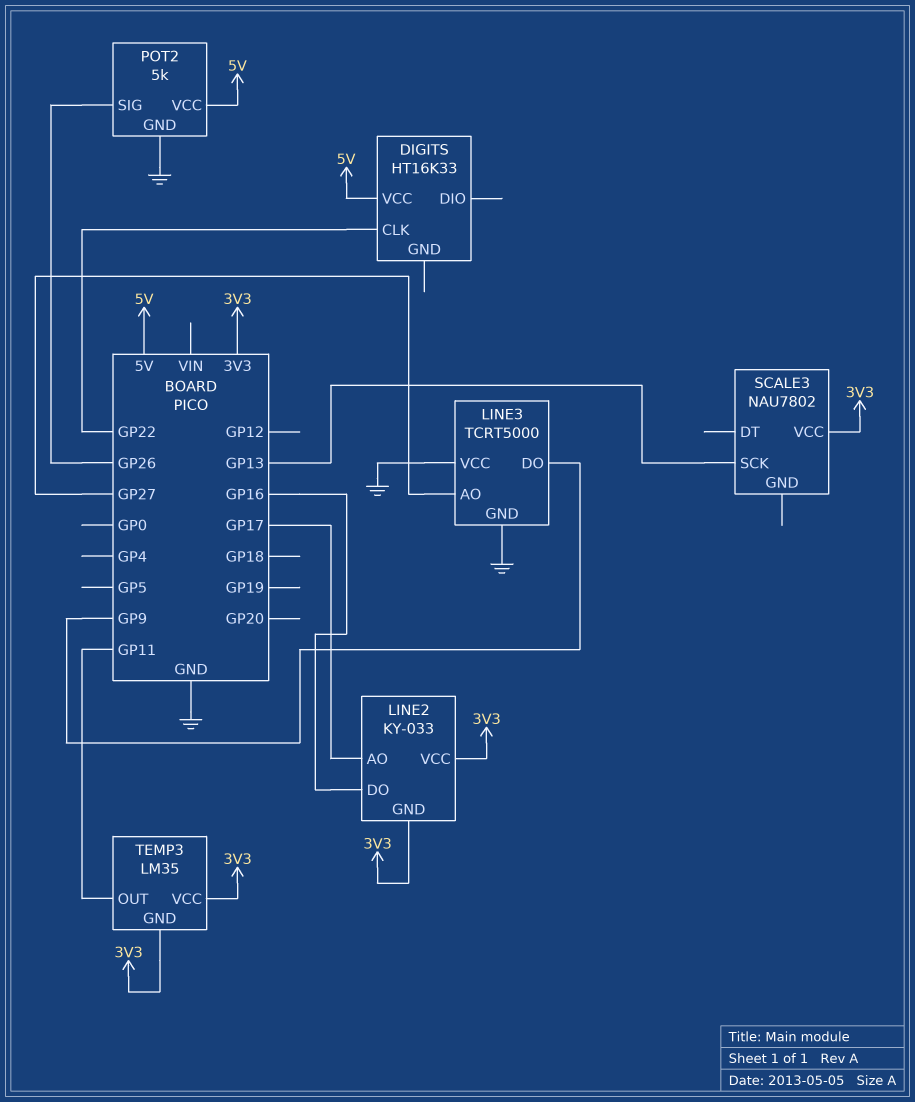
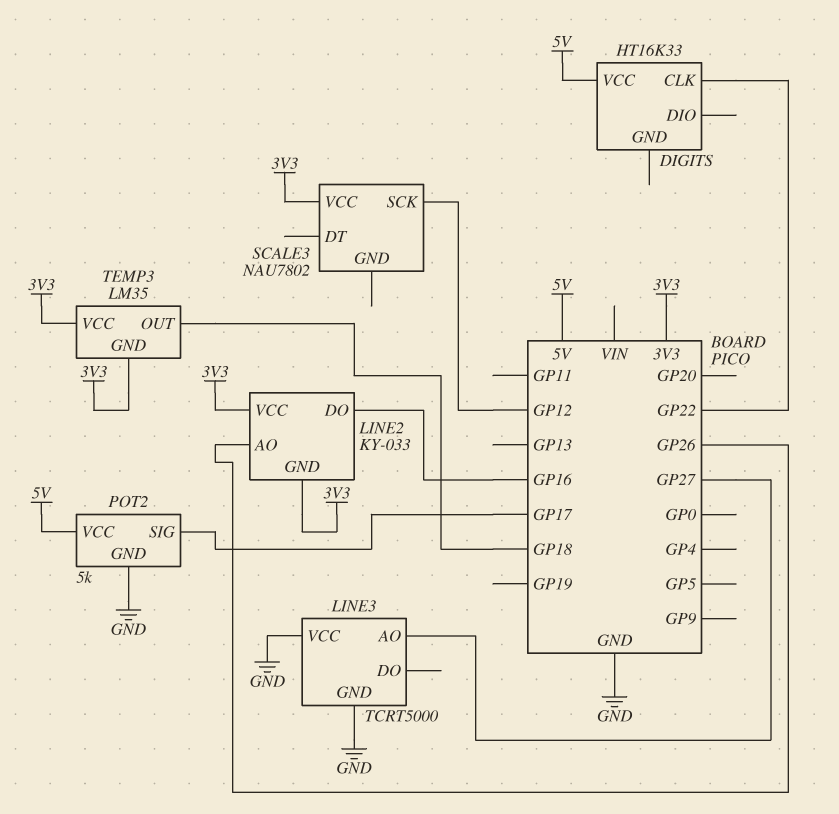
LINE2 pin AO: GP17 -> GP26
LINE3 pin DO: GP9 -> none
POT2 pin SIG: GP26 -> GP17
SCALE3 pin SCK: GP13 -> GP12
TEMP3 pin OUT: GP11 -> GP18

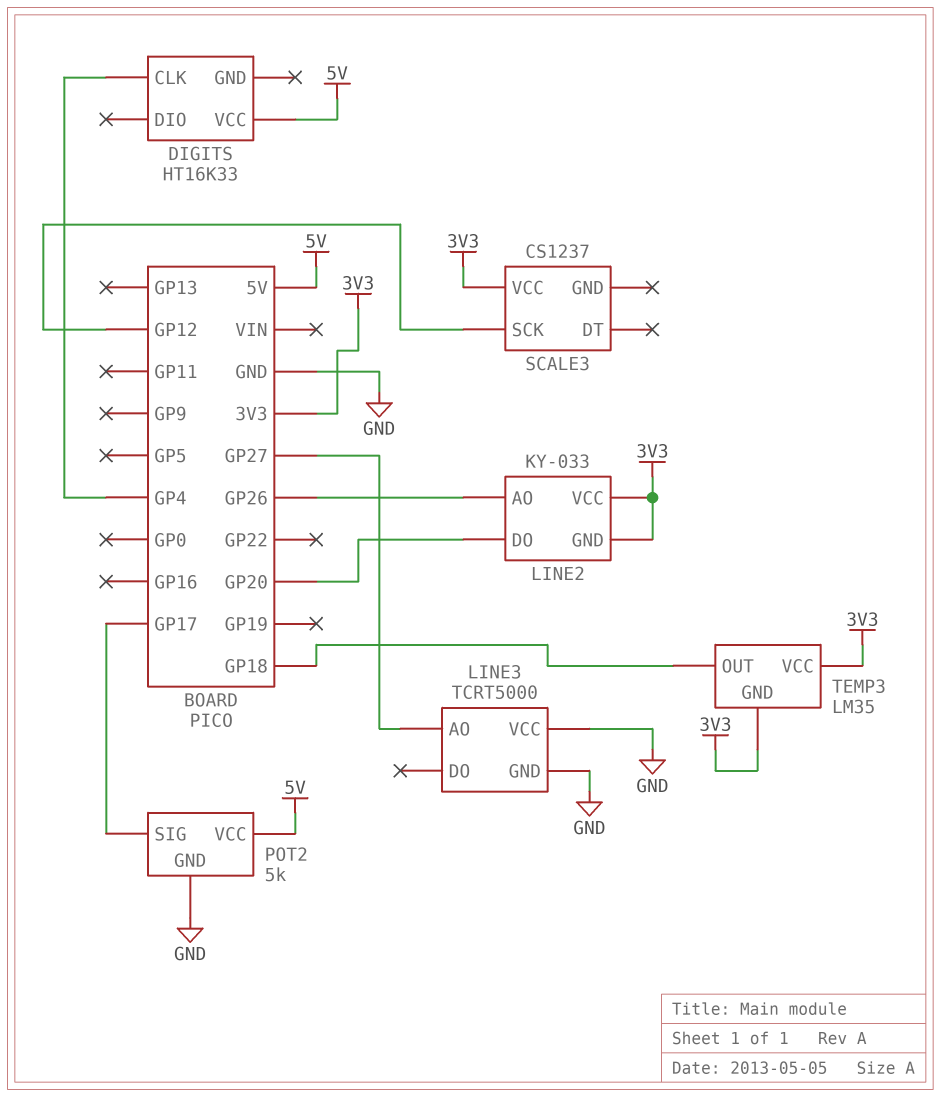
DIGITS pin CLK: GP22 -> GP4
LINE2 pin DO: GP16 -> GP20
SCALE3: NAU7802 -> CS1237

